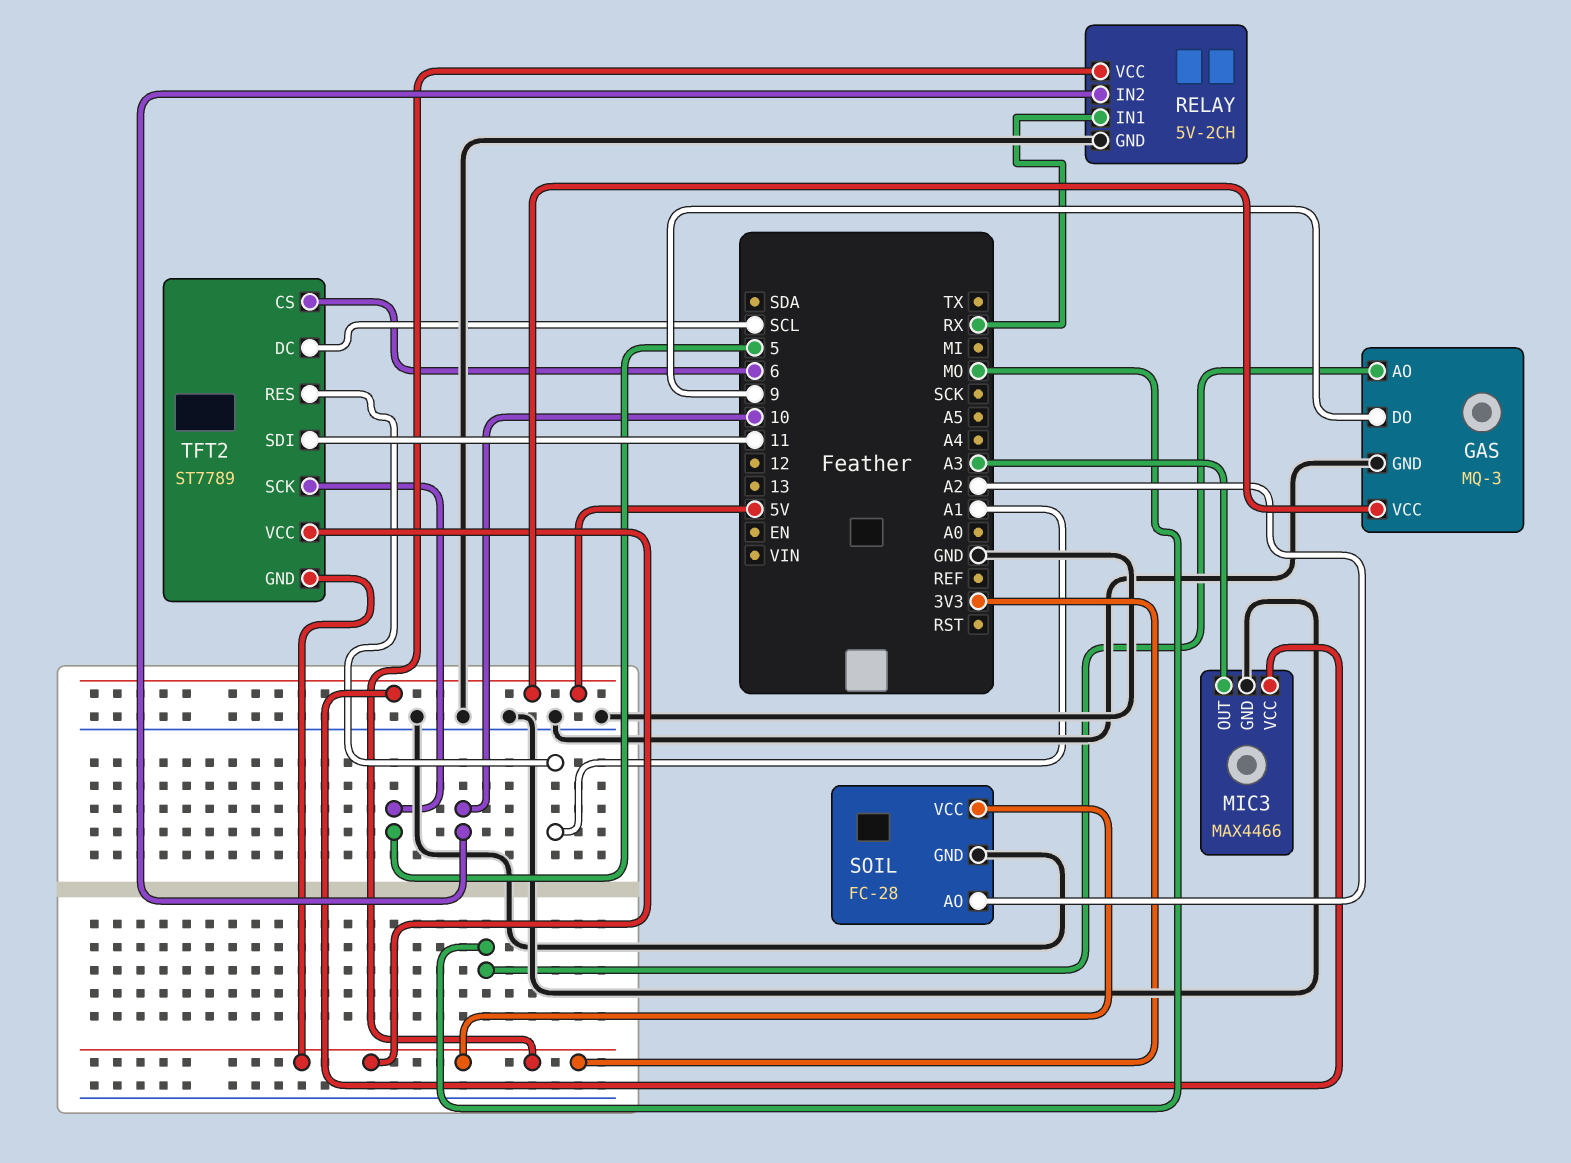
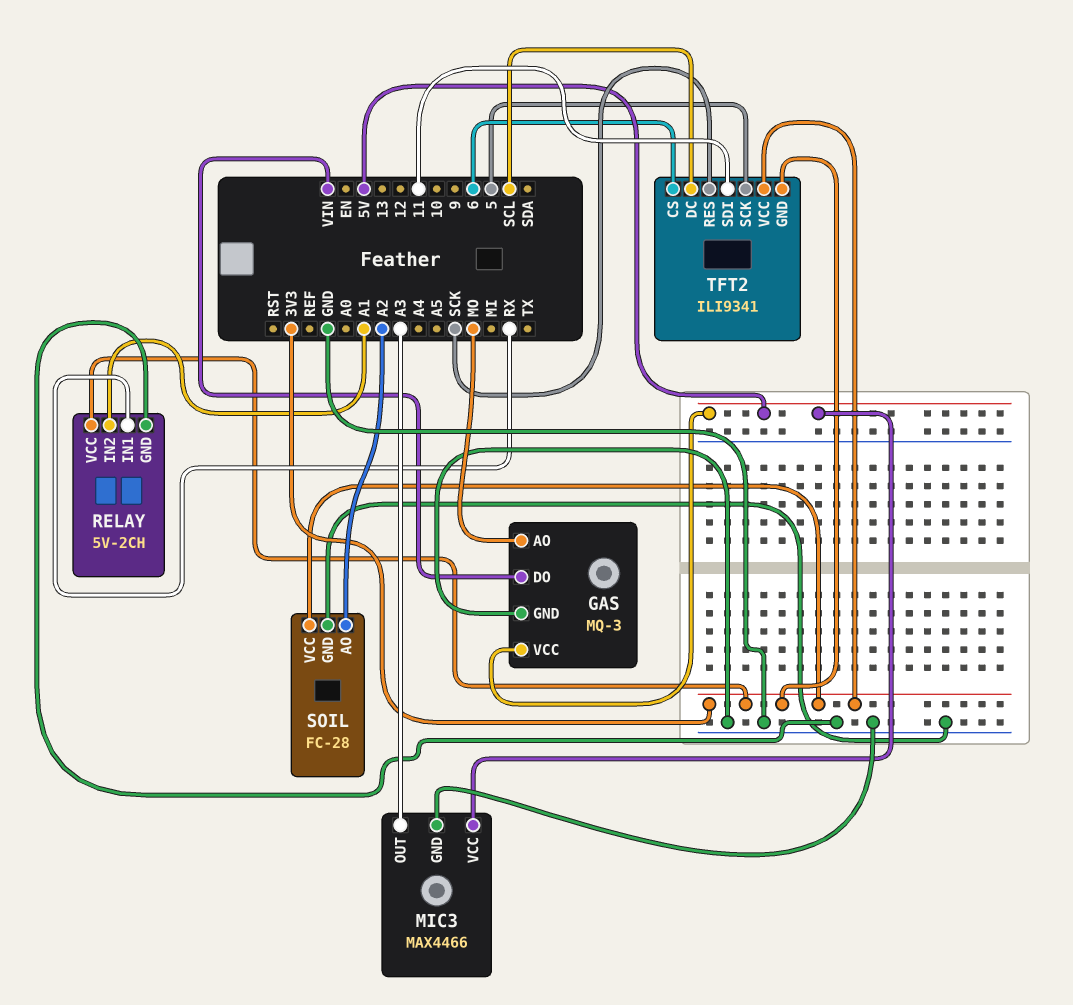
GAS pin DO: 9 -> VIN
RELAY pin IN2: 10 -> A1
TFT2: ST7789 -> ILI9341
TFT2 pin RES: A1 -> SCK

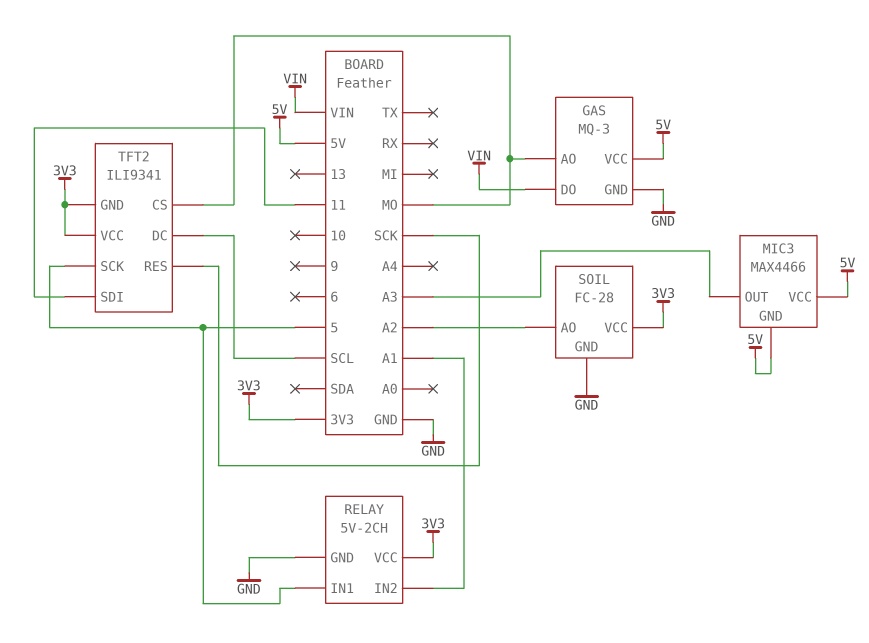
MIC3 pin GND: GND -> 5V
RELAY pin IN1: RX -> 5
TFT2 pin CS: 6 -> MO

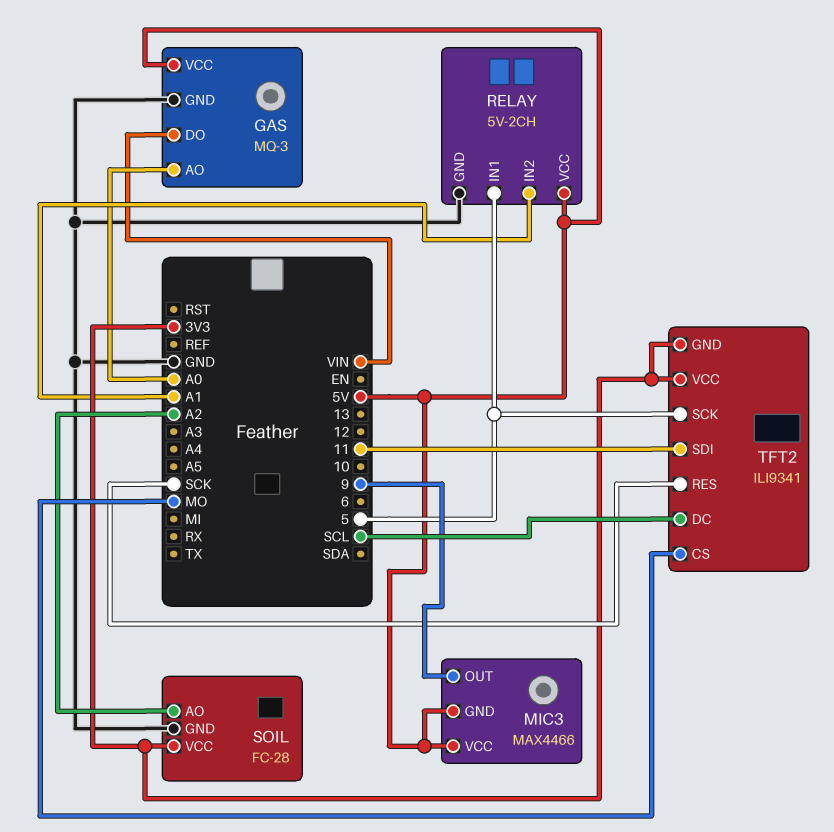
GAS pin AO: MO -> A0
MIC3 pin OUT: A3 -> 9
RELAY pin VCC: 3V3 -> 5V

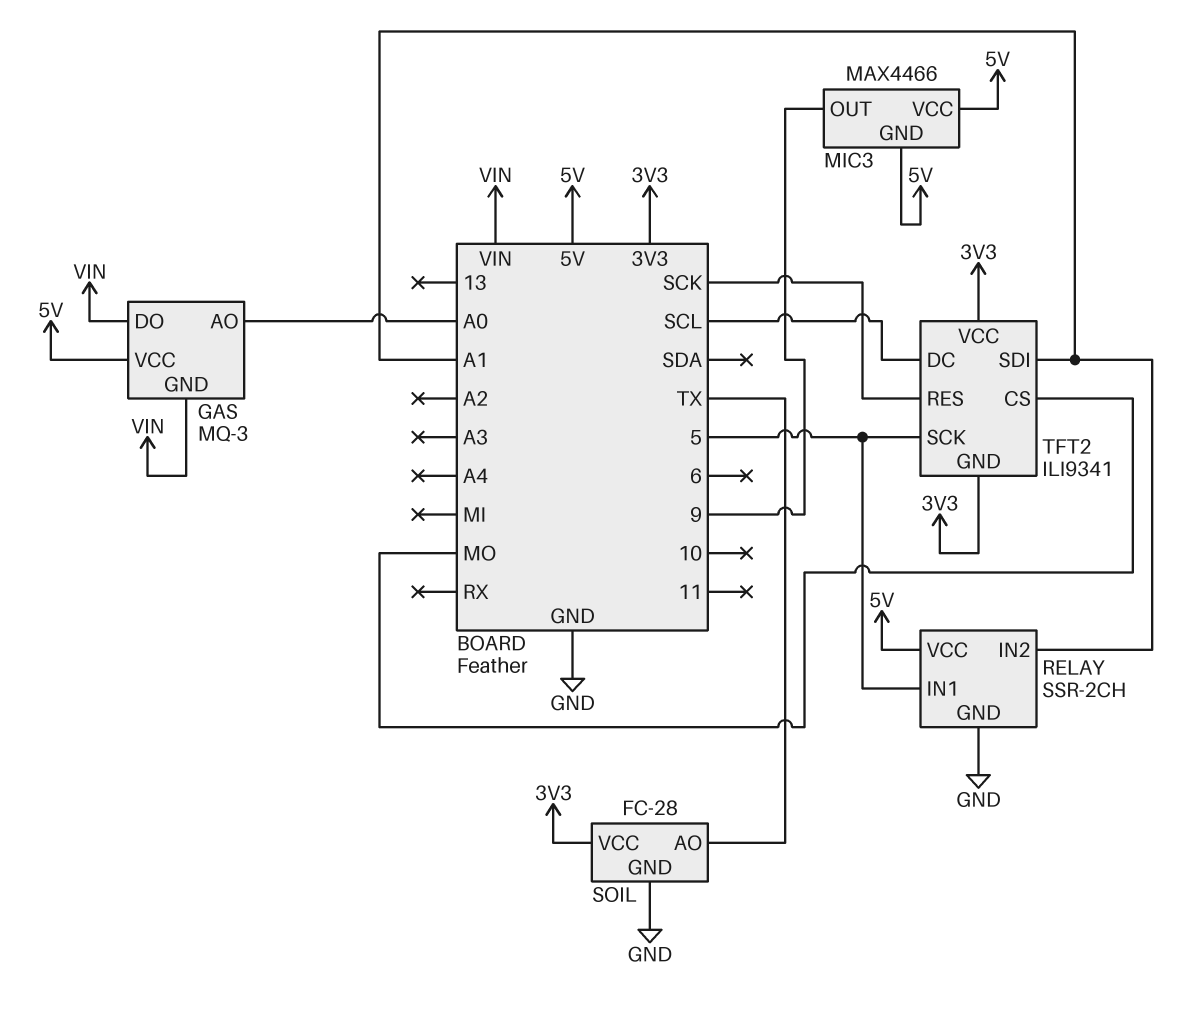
GAS pin GND: GND -> VIN
RELAY: 5V-2CH -> SSR-2CH
SOIL pin AO: A2 -> TX
TFT2 pin SDI: 11 -> A1

